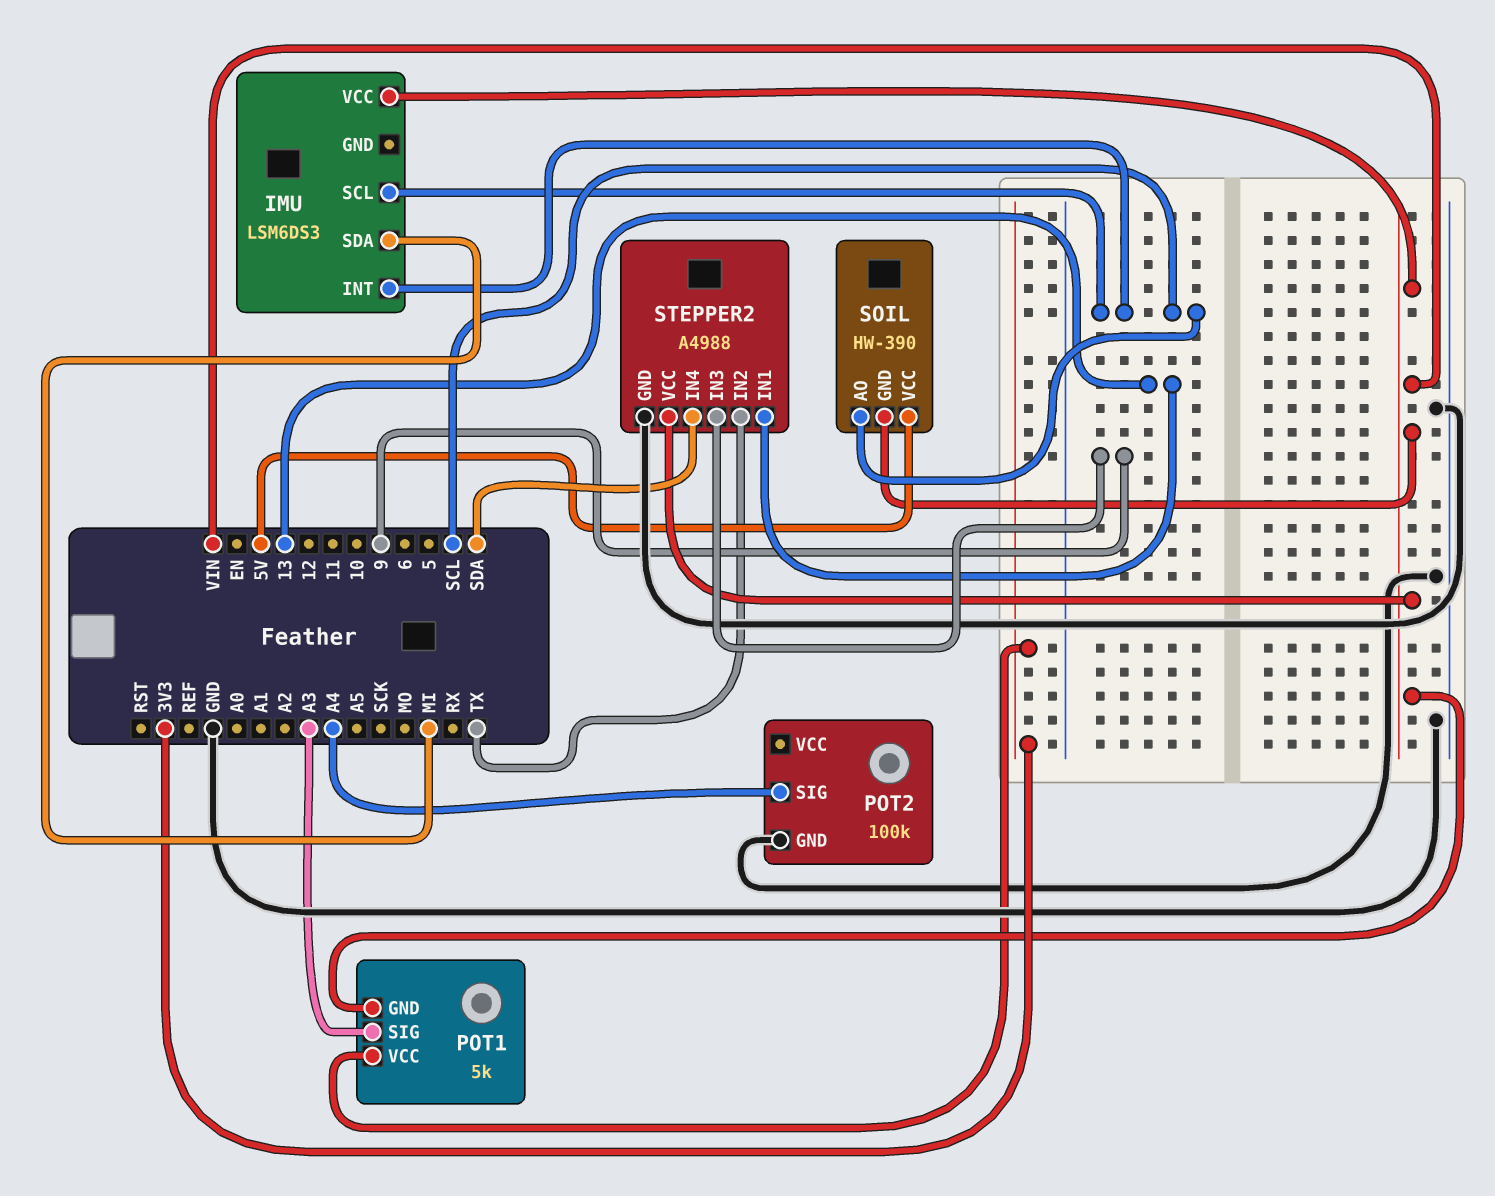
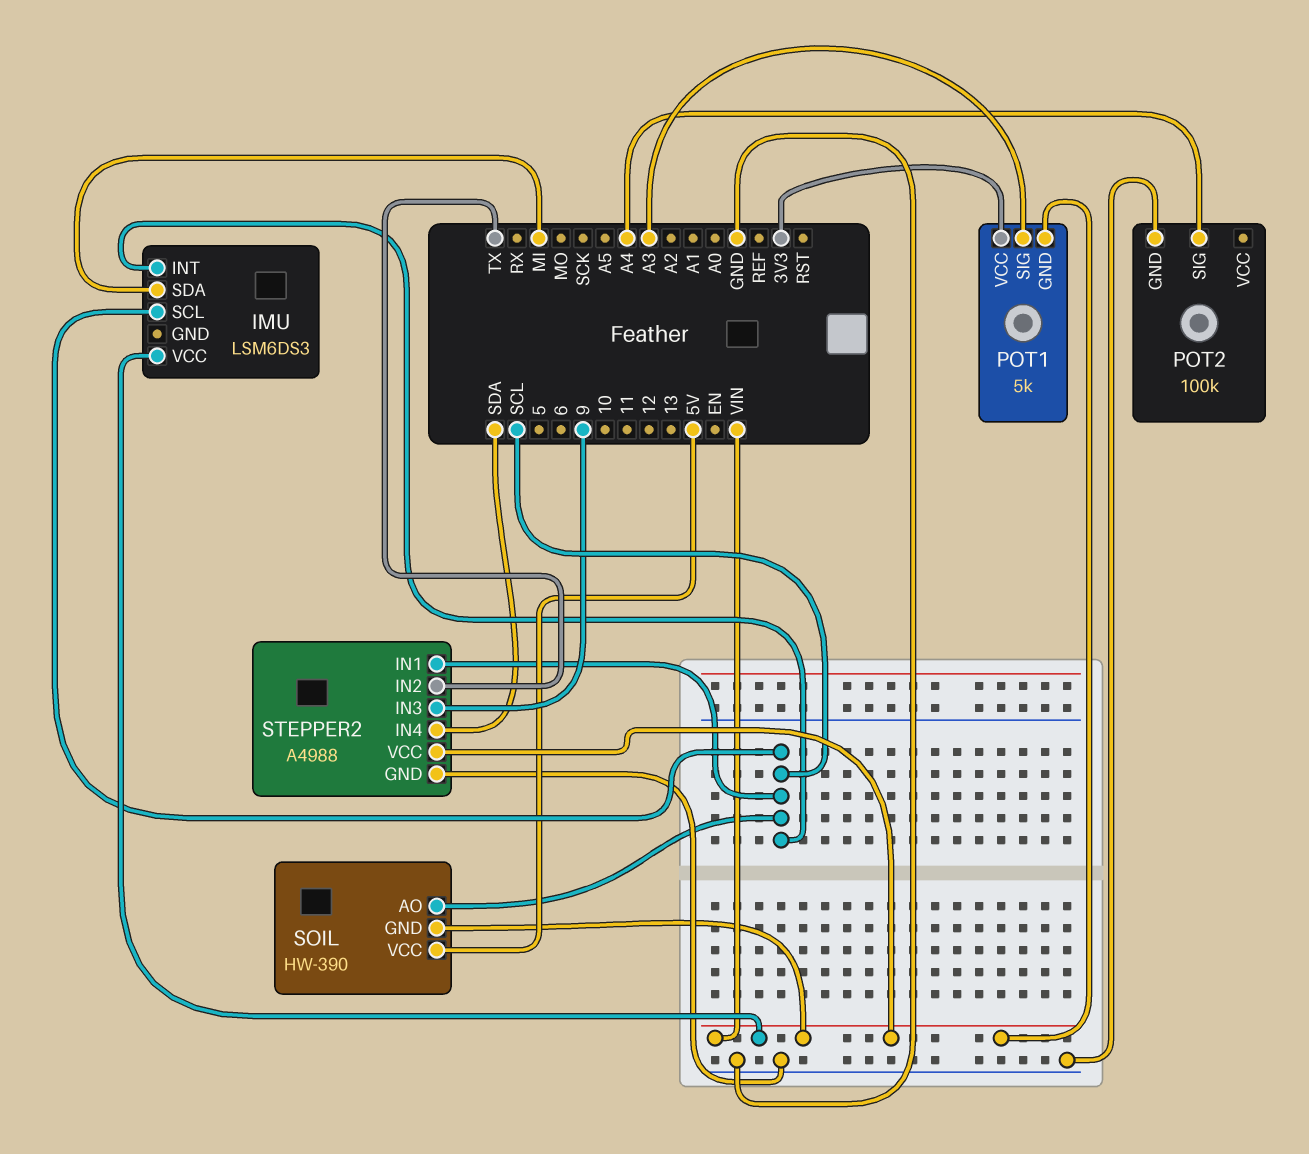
STEPPER2 pin IN1: 13 -> SCL

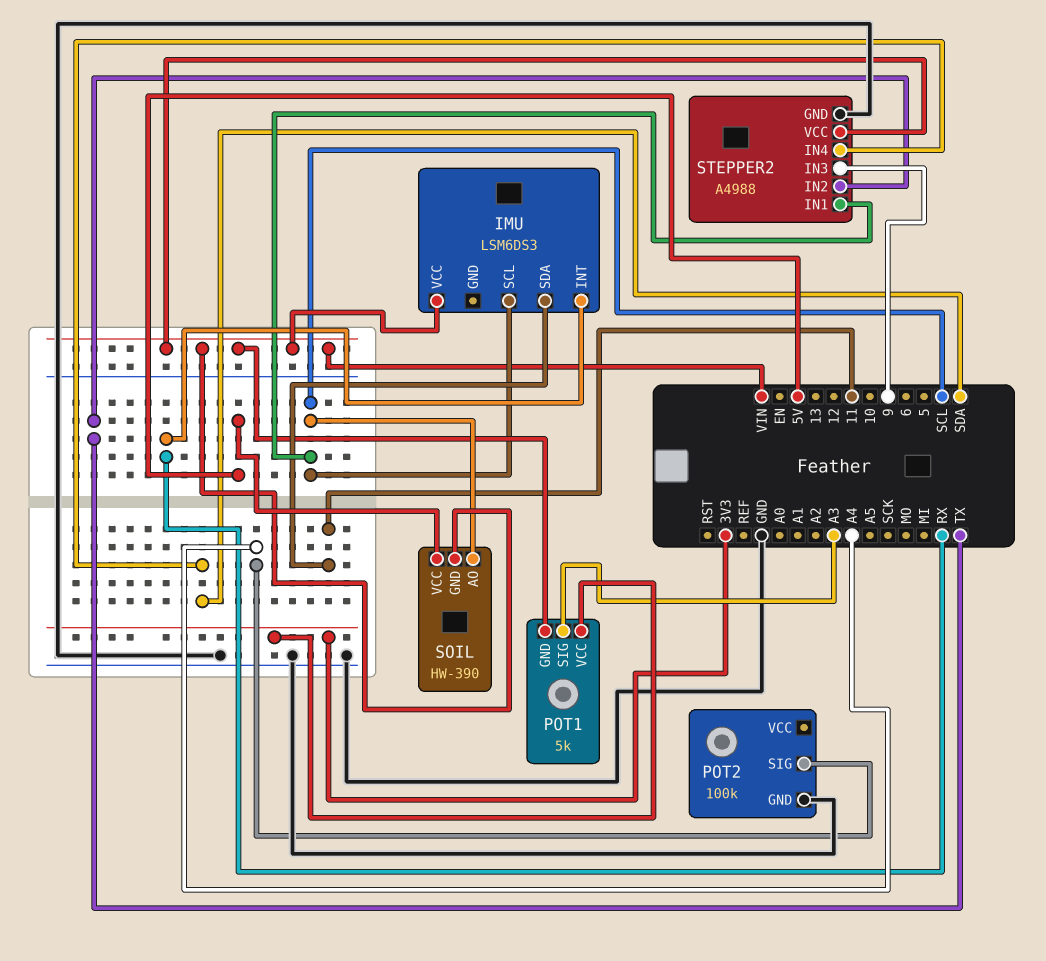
IMU pin INT: SCL -> RX
IMU pin SDA: MI -> 11

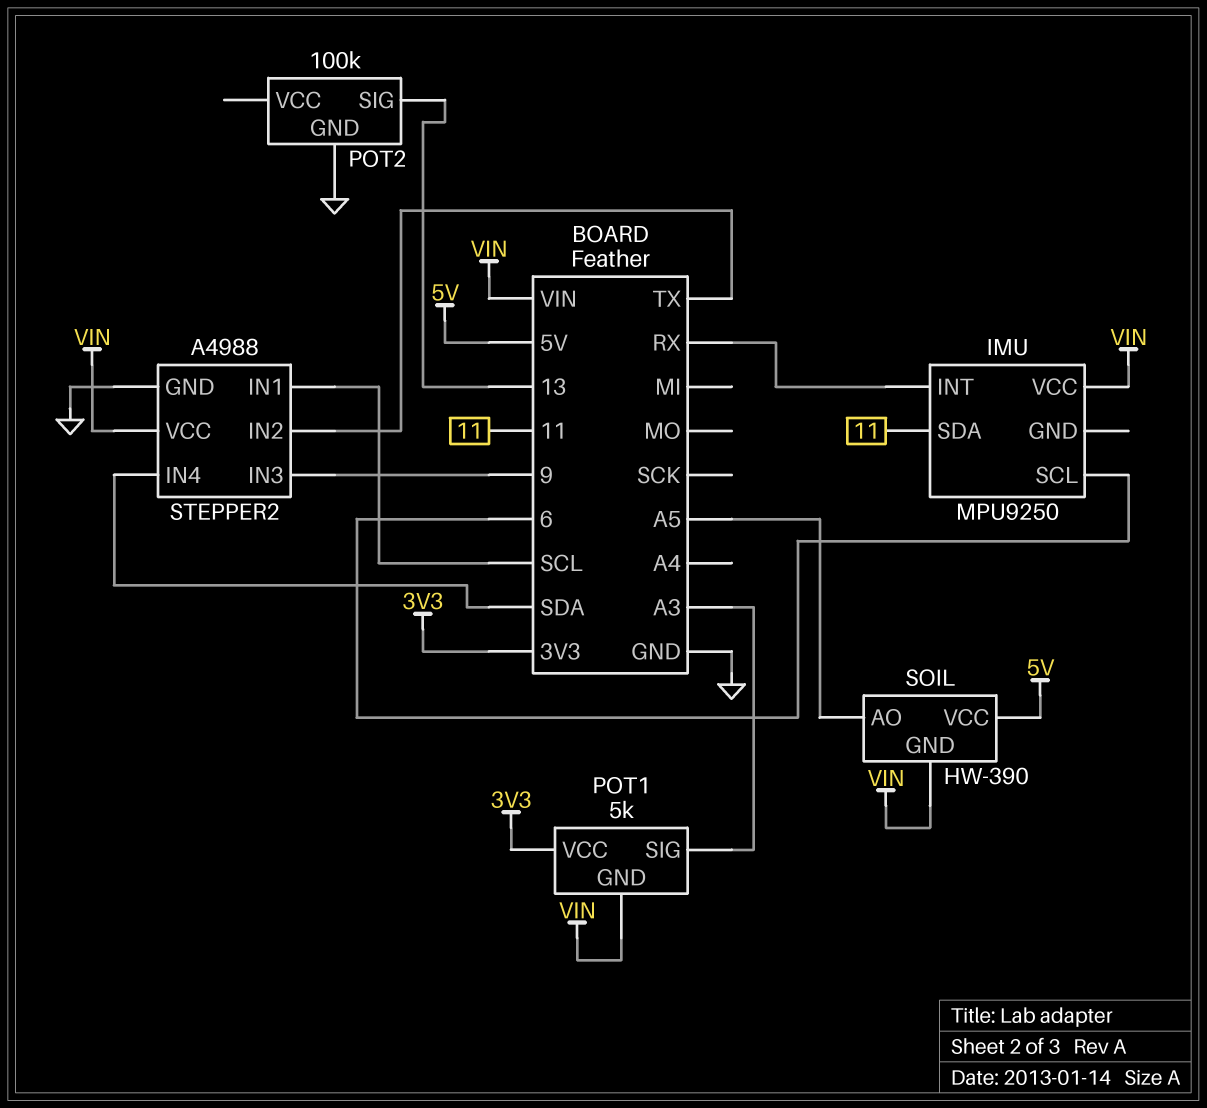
IMU: LSM6DS3 -> MPU9250
IMU pin SCL: SCL -> 6
POT2 pin SIG: A4 -> 13
SOIL pin AO: SCL -> A5

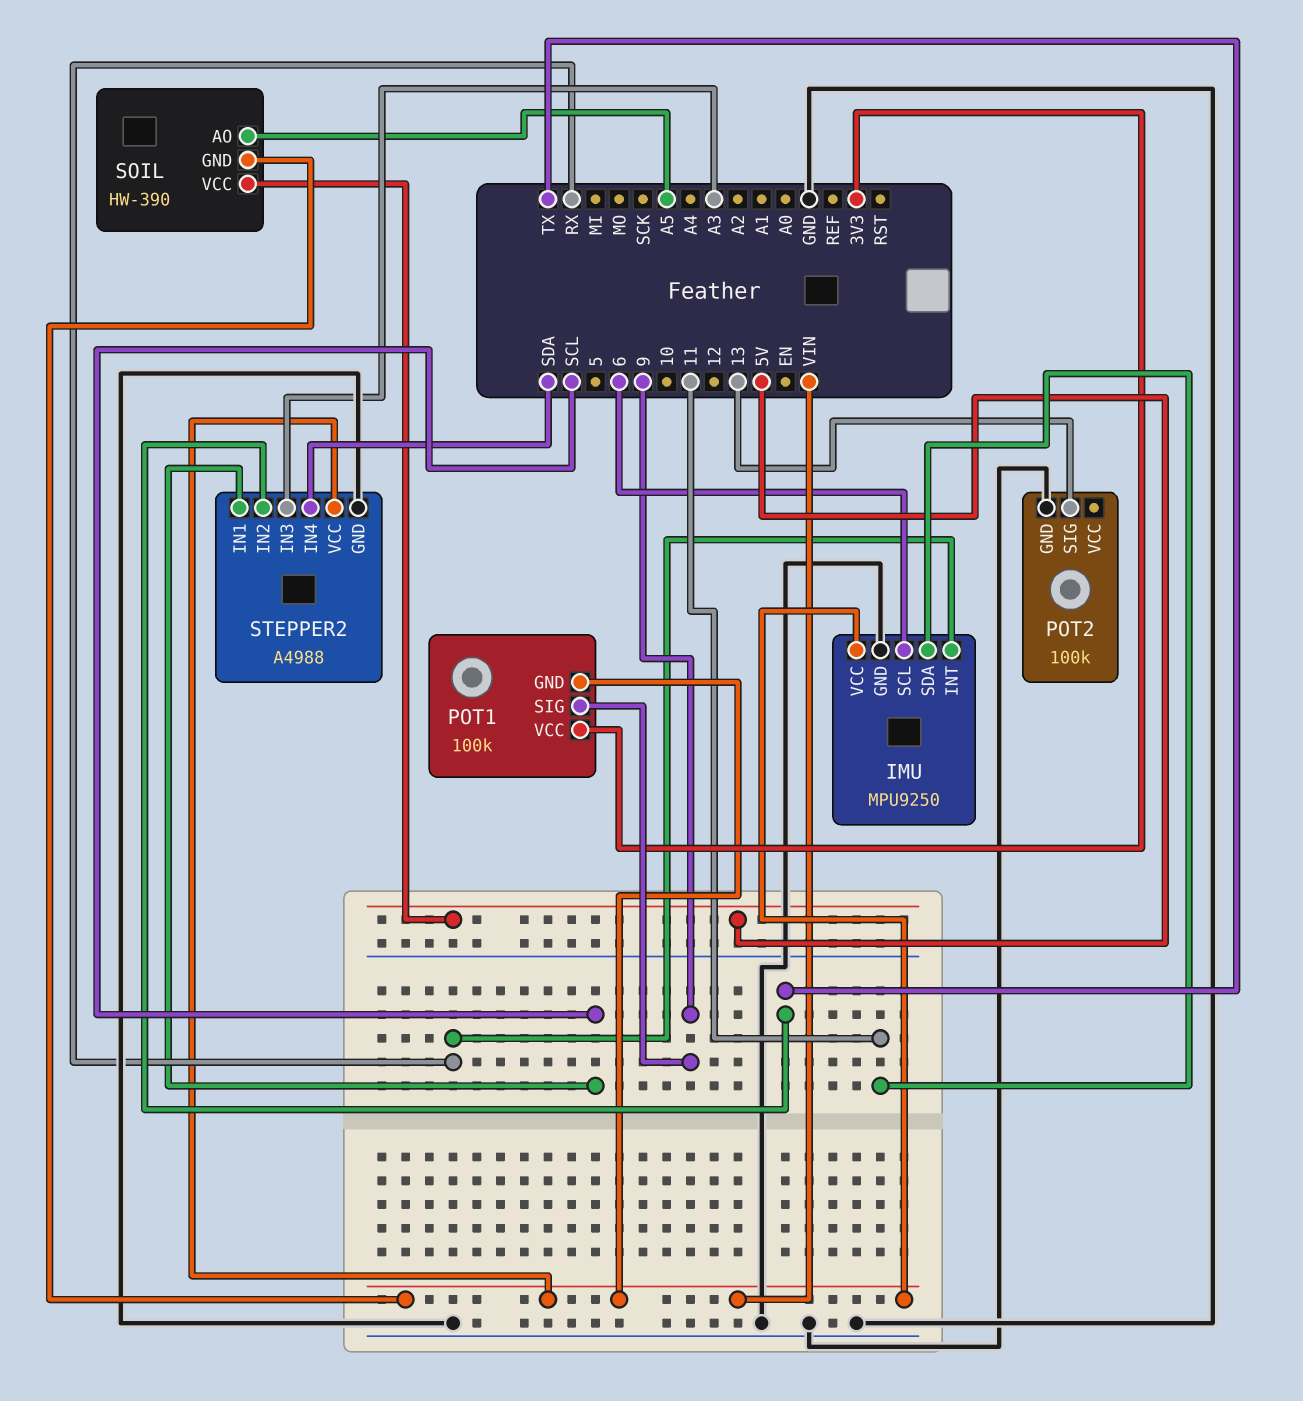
IMU pin GND: none -> GND
POT1: 5k -> 100k
POT1 pin SIG: A3 -> 9
STEPPER2 pin IN3: 9 -> A3

